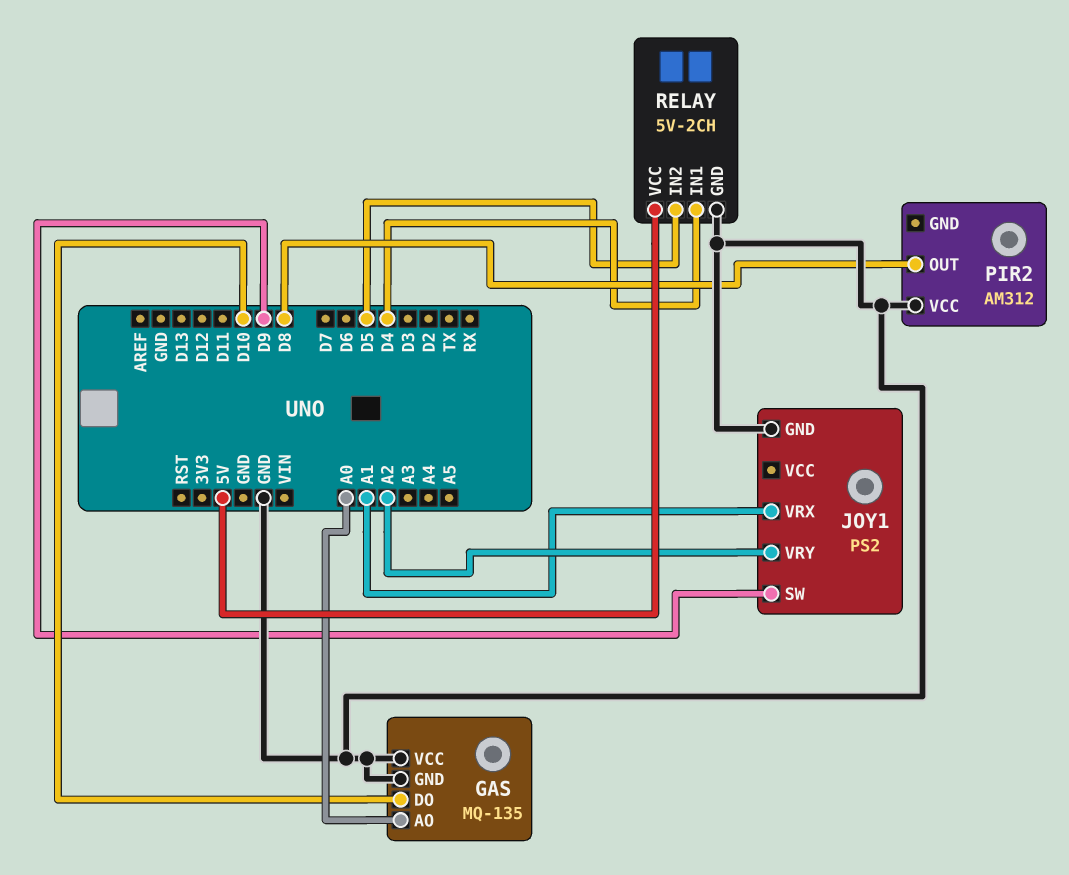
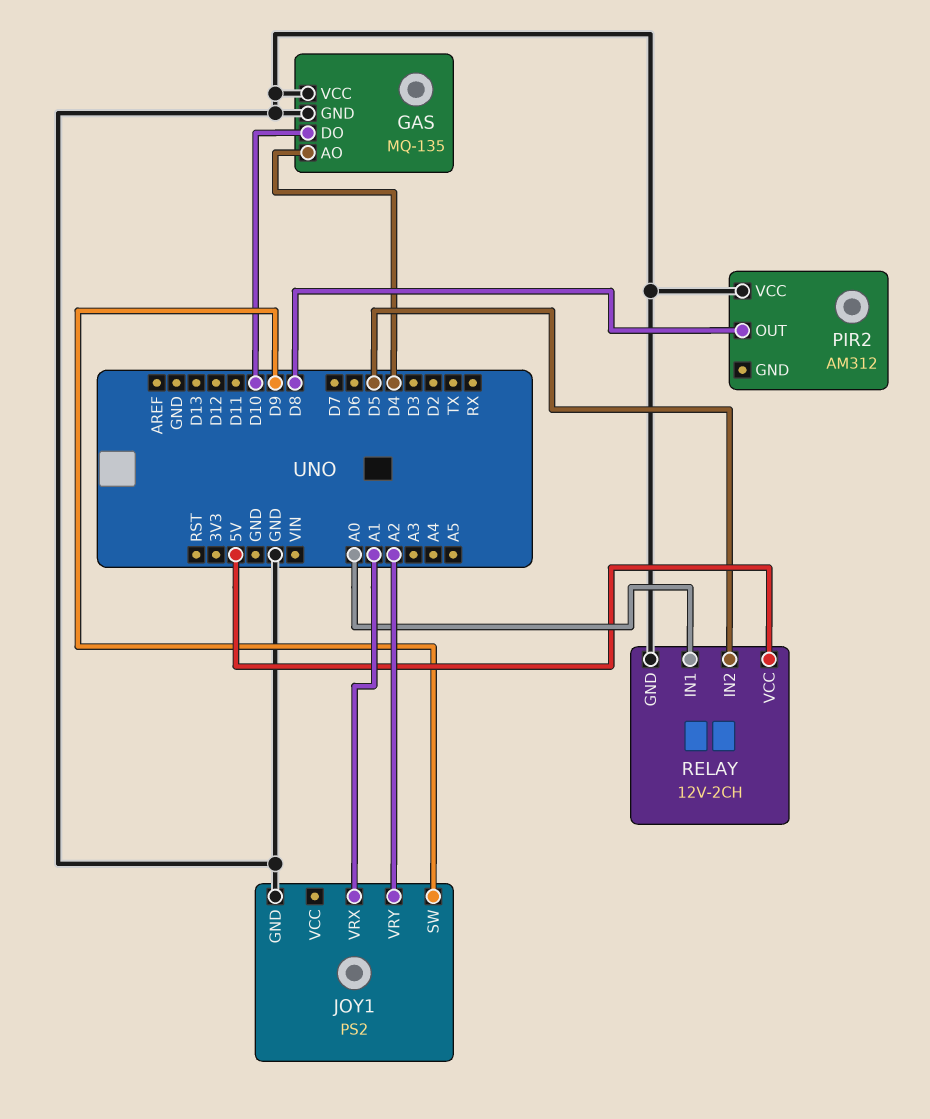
GAS pin AO: A0 -> D4
RELAY: 5V-2CH -> 12V-2CH
RELAY pin IN1: D4 -> A0

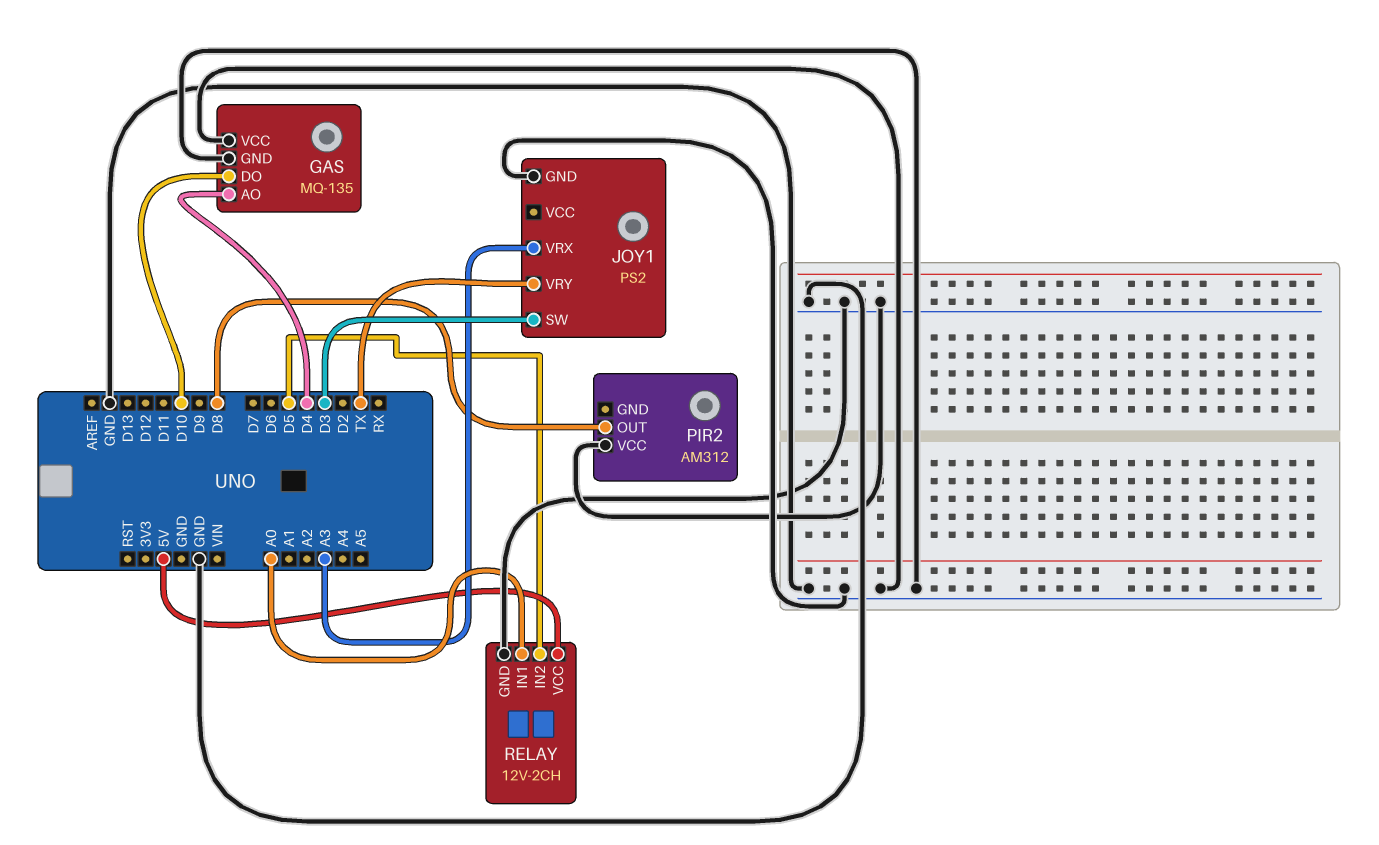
JOY1 pin SW: D9 -> D3
JOY1 pin VRX: A1 -> A3
JOY1 pin VRY: A2 -> TX

